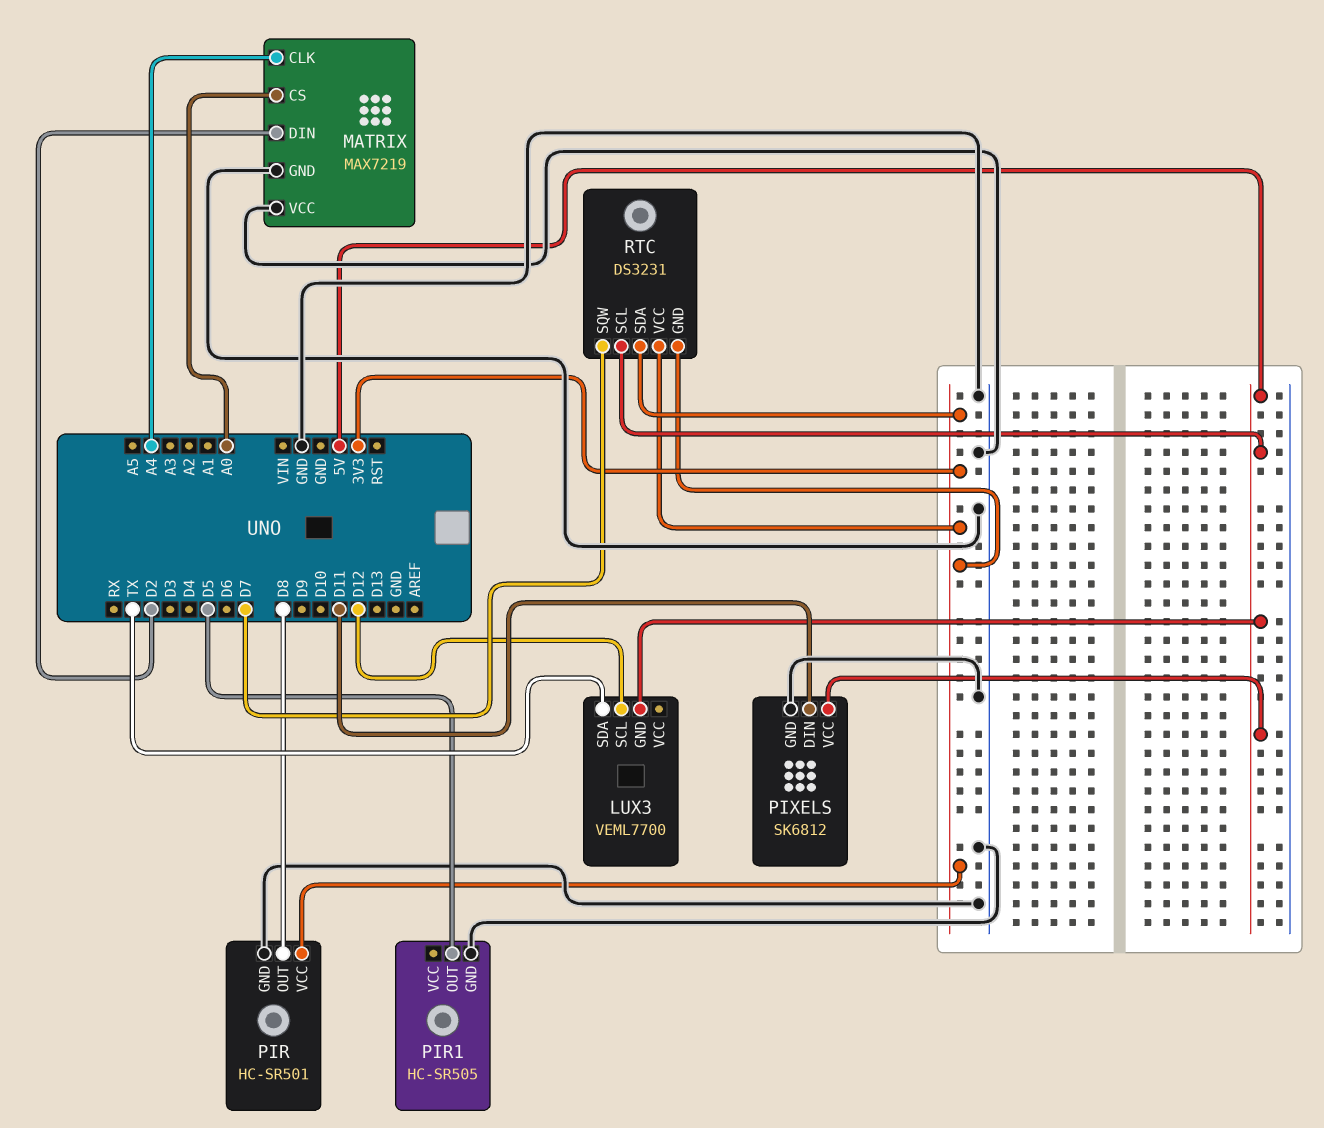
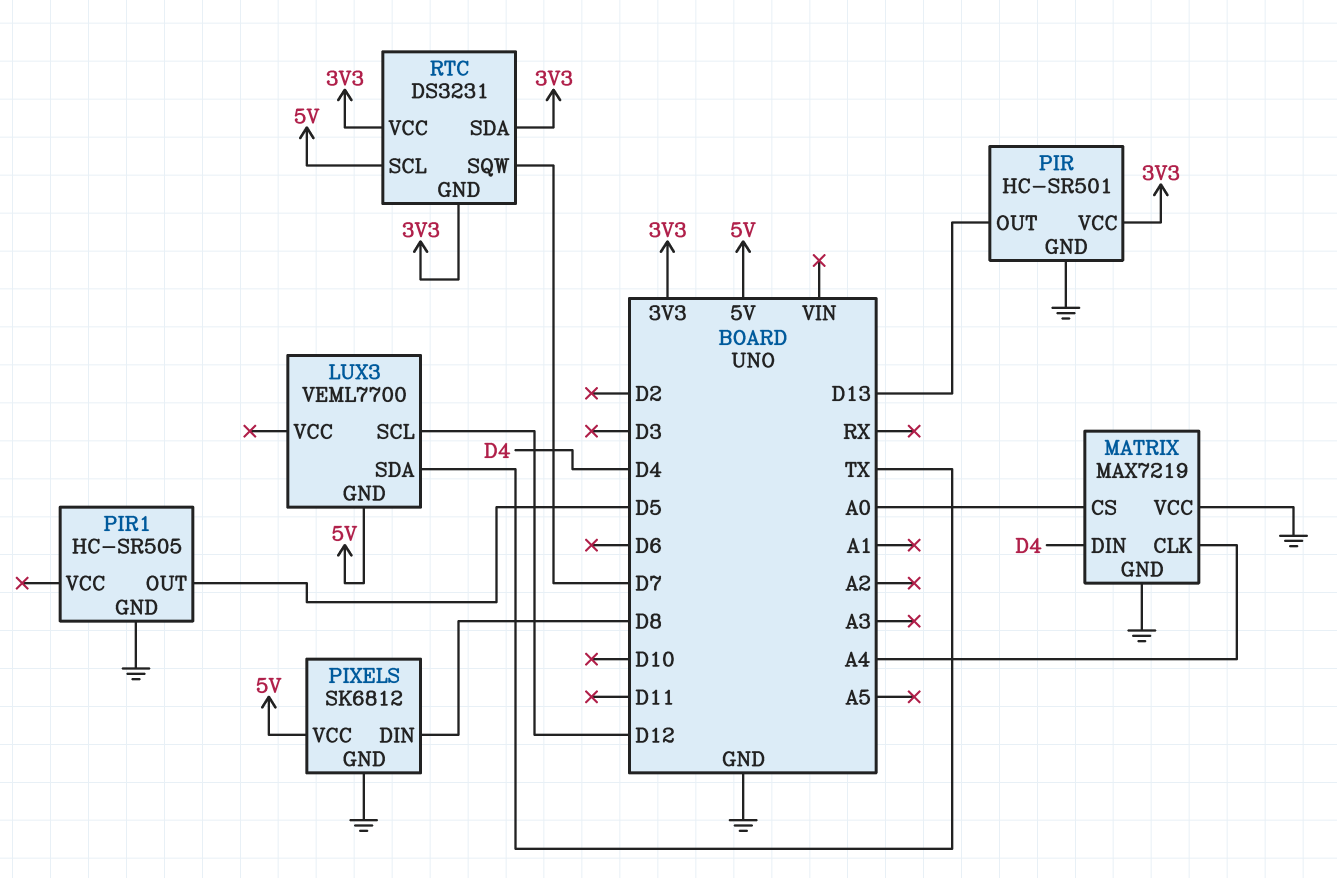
MATRIX pin DIN: D2 -> D4
PIR pin OUT: D8 -> D13
PIXELS pin DIN: D11 -> D8

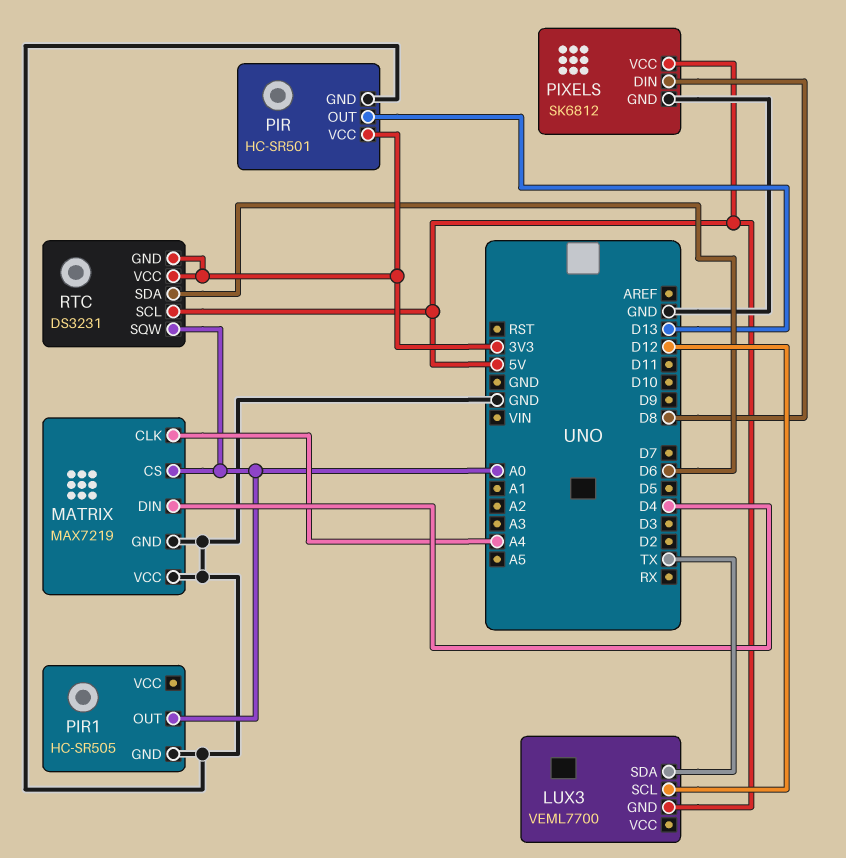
PIR1 pin OUT: D5 -> A0
RTC pin SDA: 3V3 -> D6
RTC pin SQW: D7 -> A0

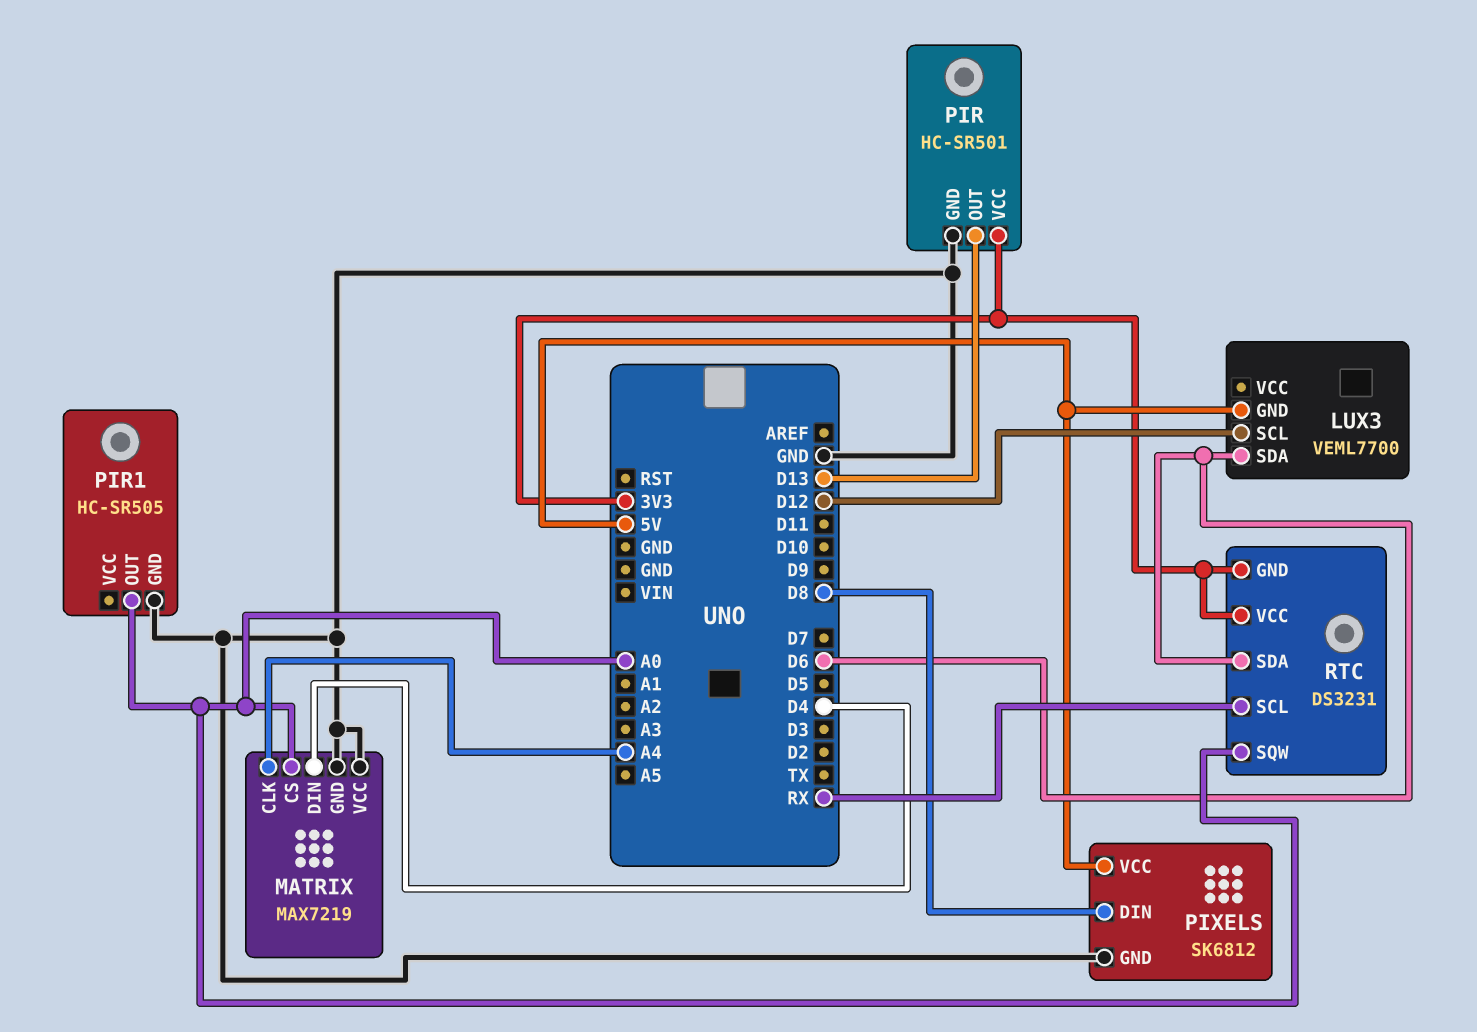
LUX3 pin SDA: TX -> D6
RTC pin SCL: 5V -> RX

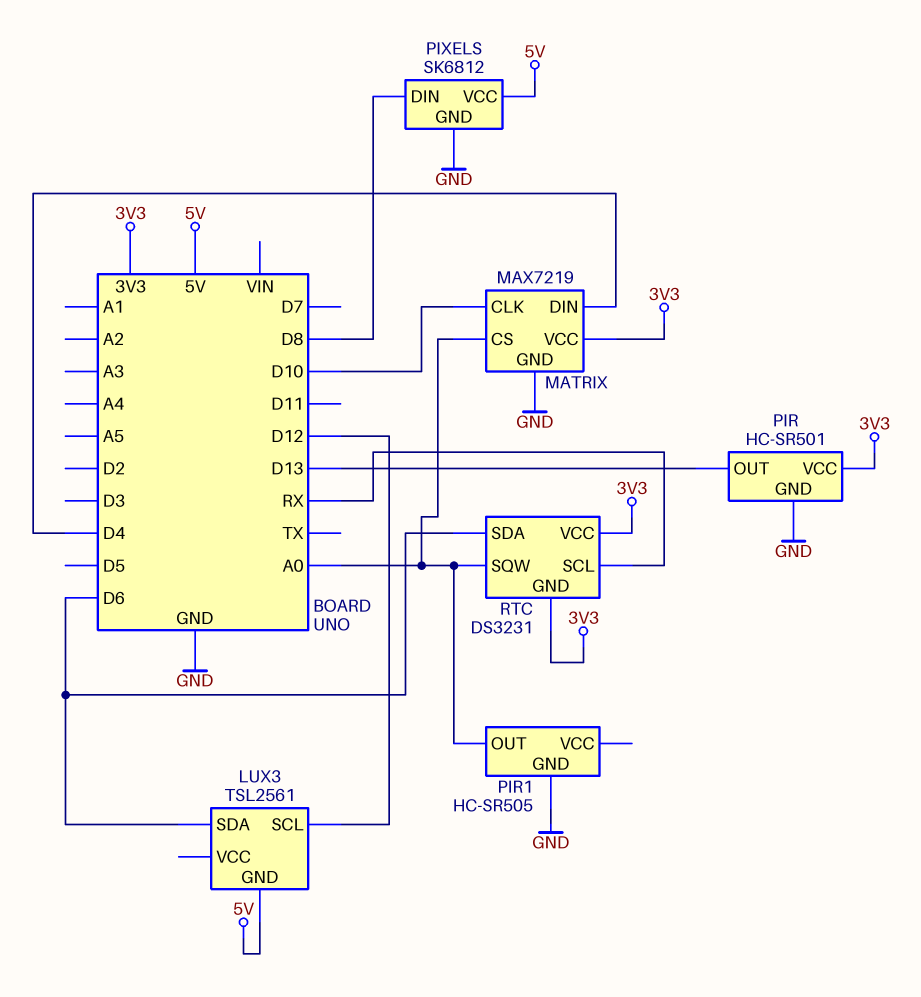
LUX3: VEML7700 -> TSL2561
MATRIX pin CLK: A4 -> D10
MATRIX pin VCC: GND -> 3V3

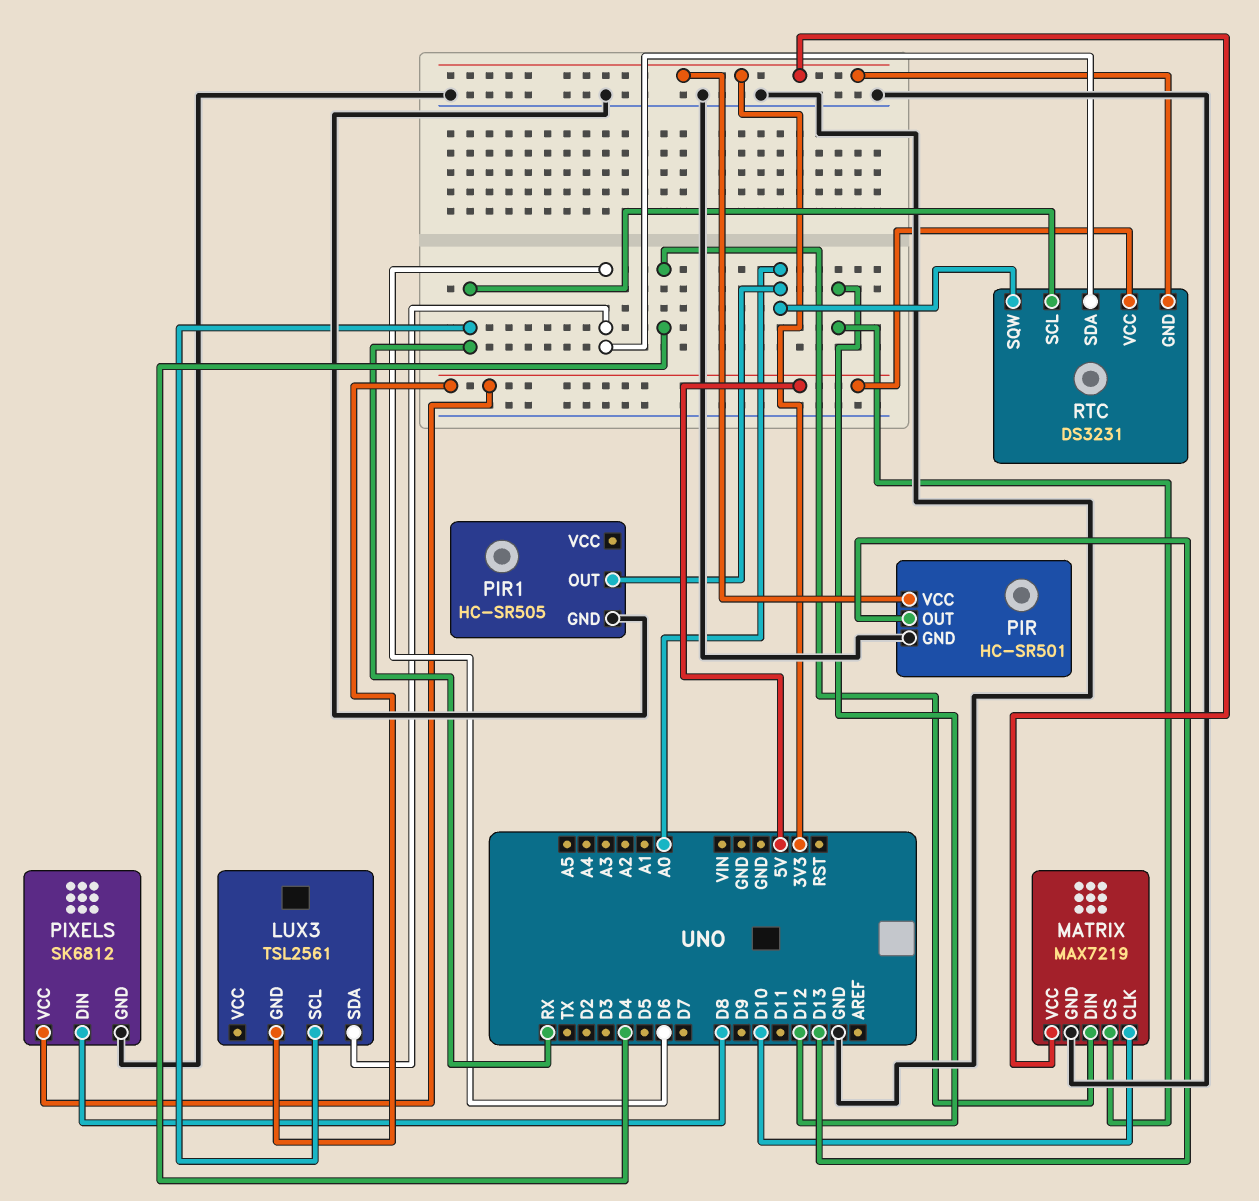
LUX3 pin SCL: D12 -> RX
MATRIX pin CS: A0 -> D12
RTC pin VCC: 3V3 -> 5V

